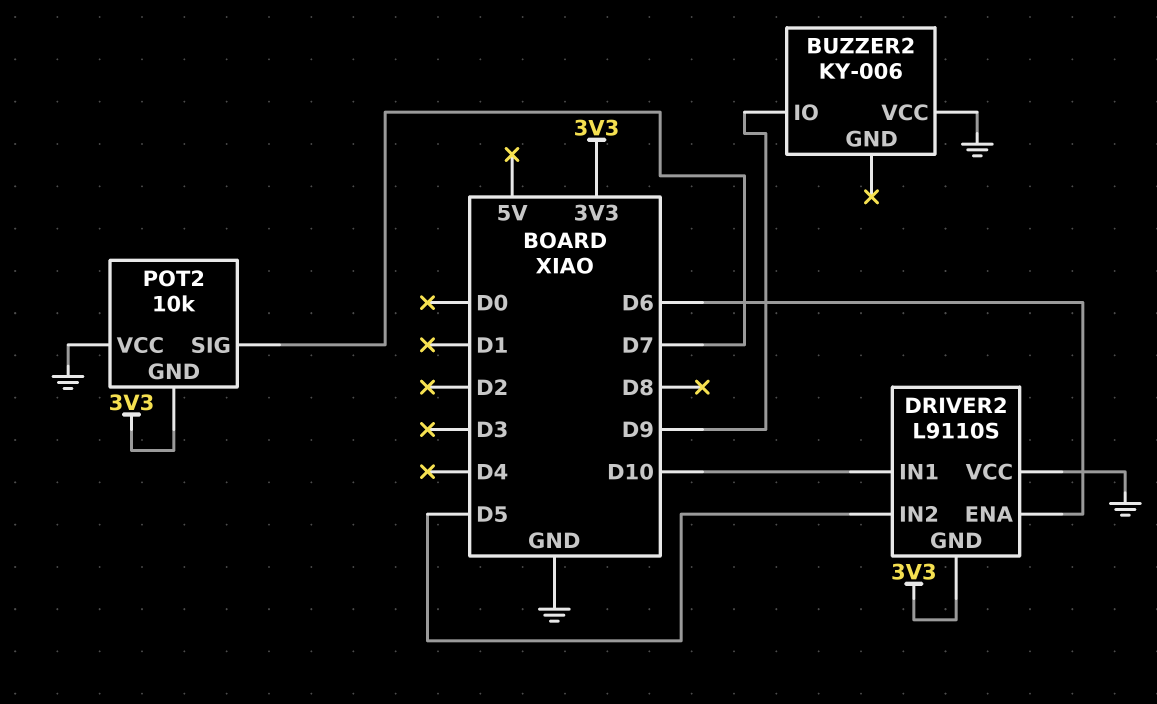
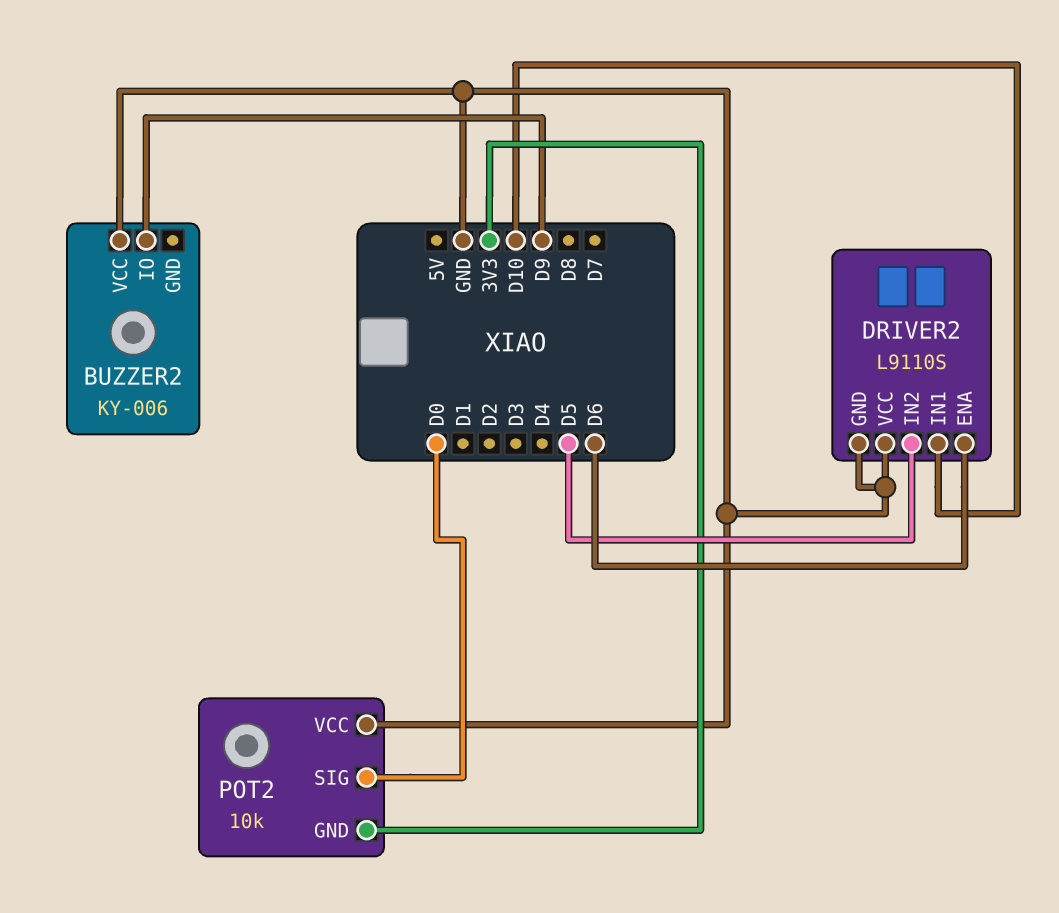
DRIVER2 pin GND: 3V3 -> GND
POT2 pin SIG: D7 -> D0

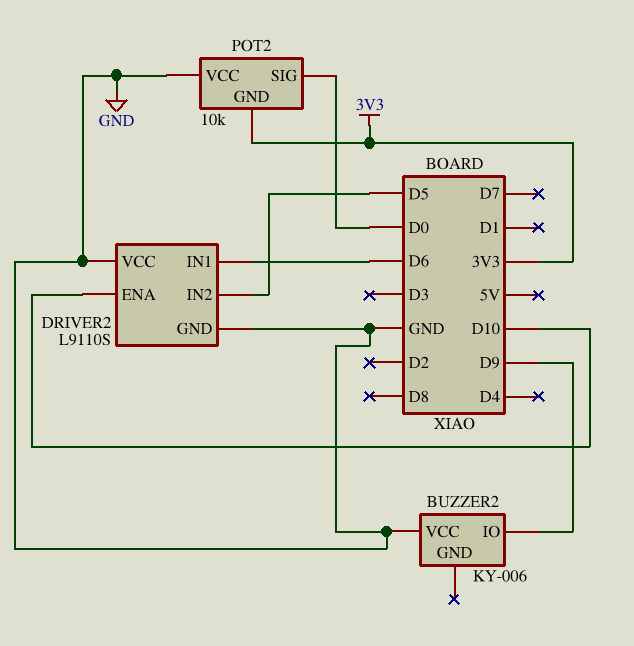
DRIVER2 pin ENA: D6 -> D10
DRIVER2 pin IN1: D10 -> D6

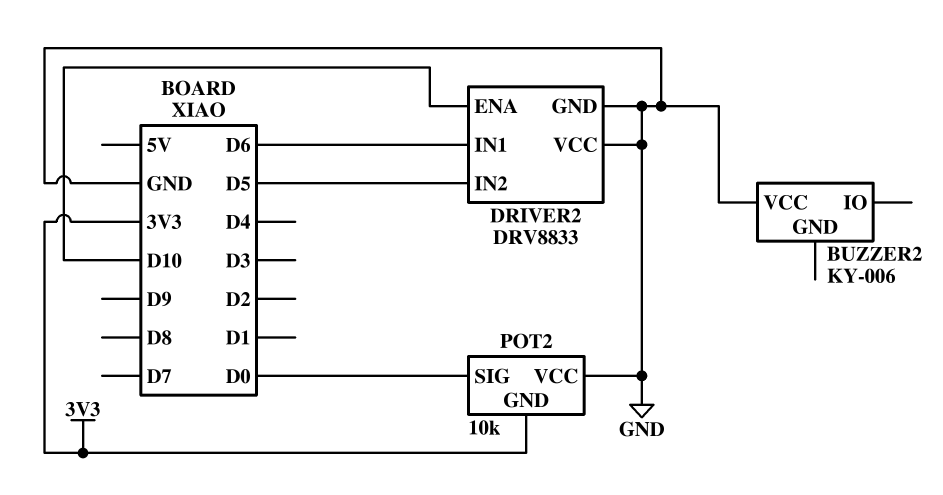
BUZZER2 pin IO: D9 -> none
DRIVER2: L9110S -> DRV8833

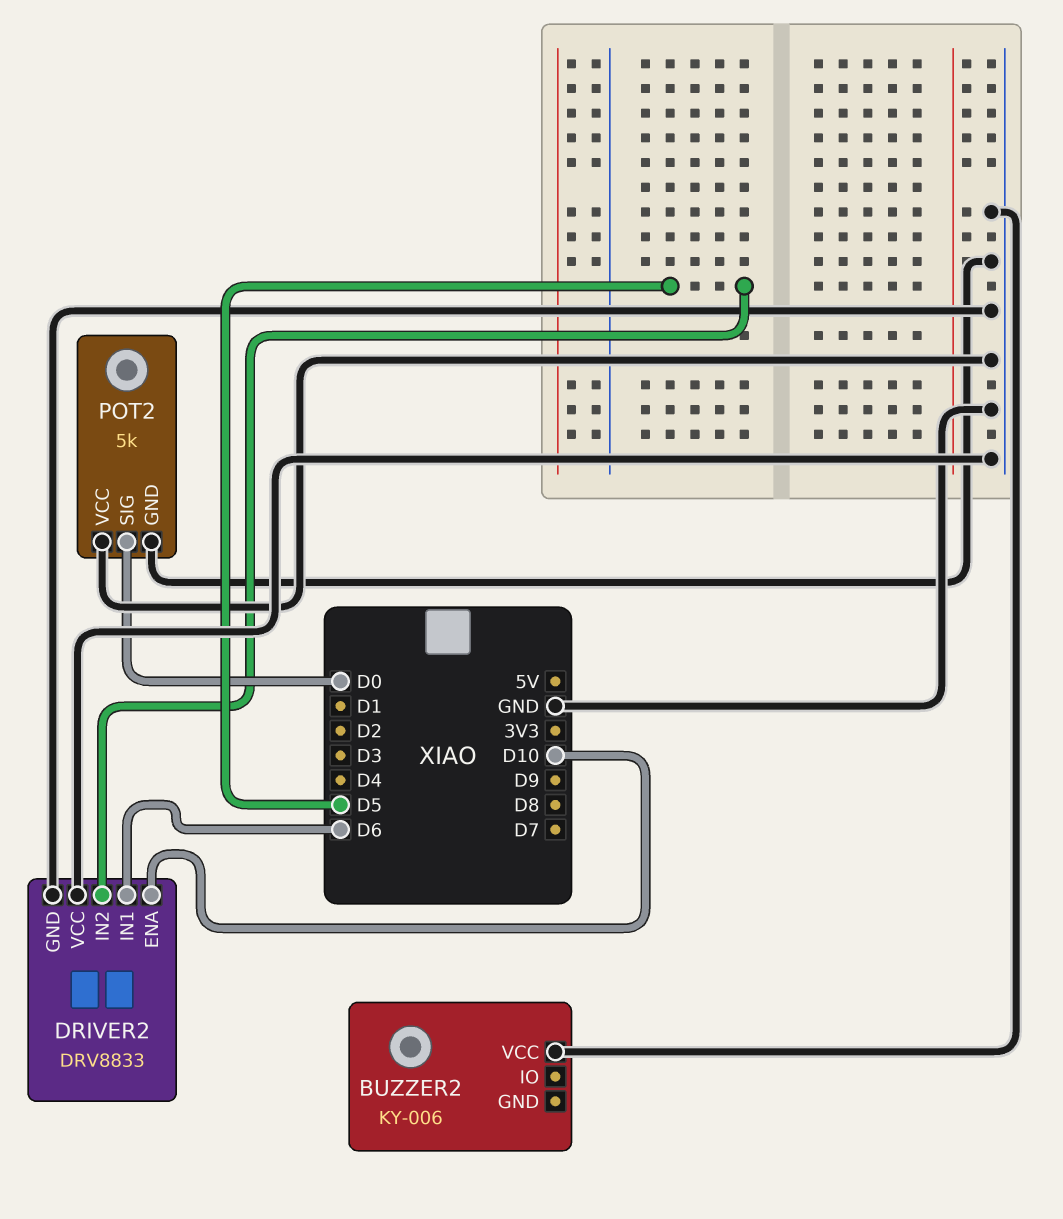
POT2: 10k -> 5k
POT2 pin GND: 3V3 -> GND

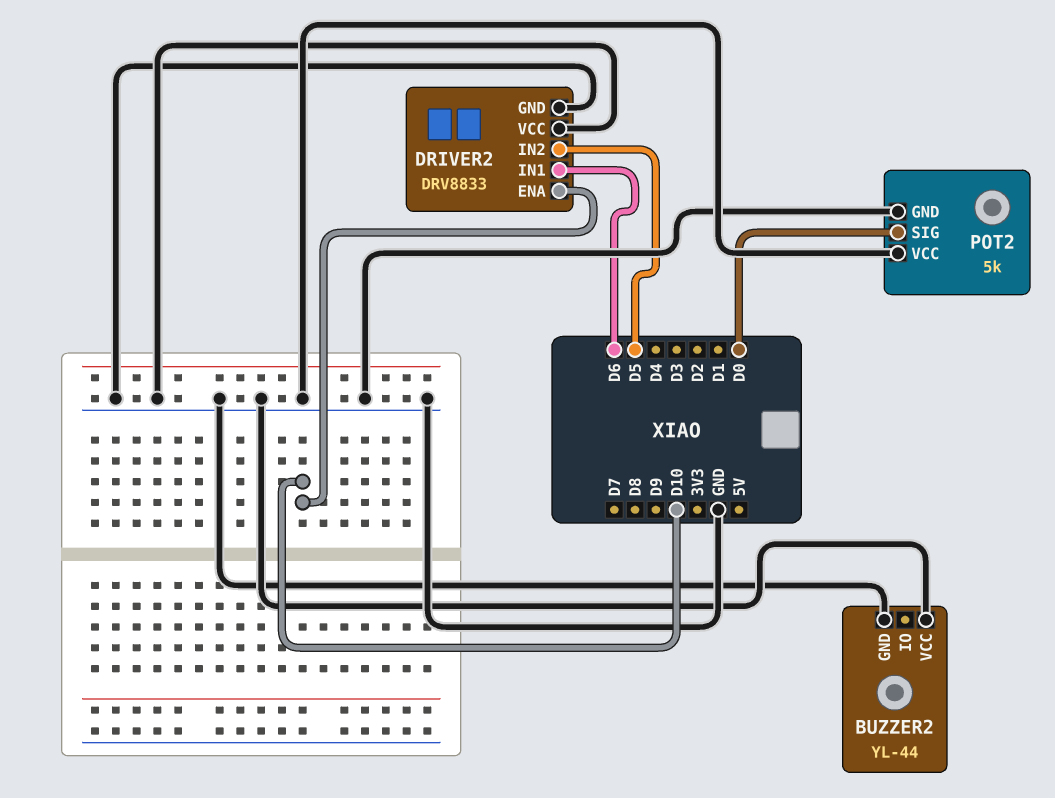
BUZZER2: KY-006 -> YL-44
BUZZER2 pin GND: none -> GND

